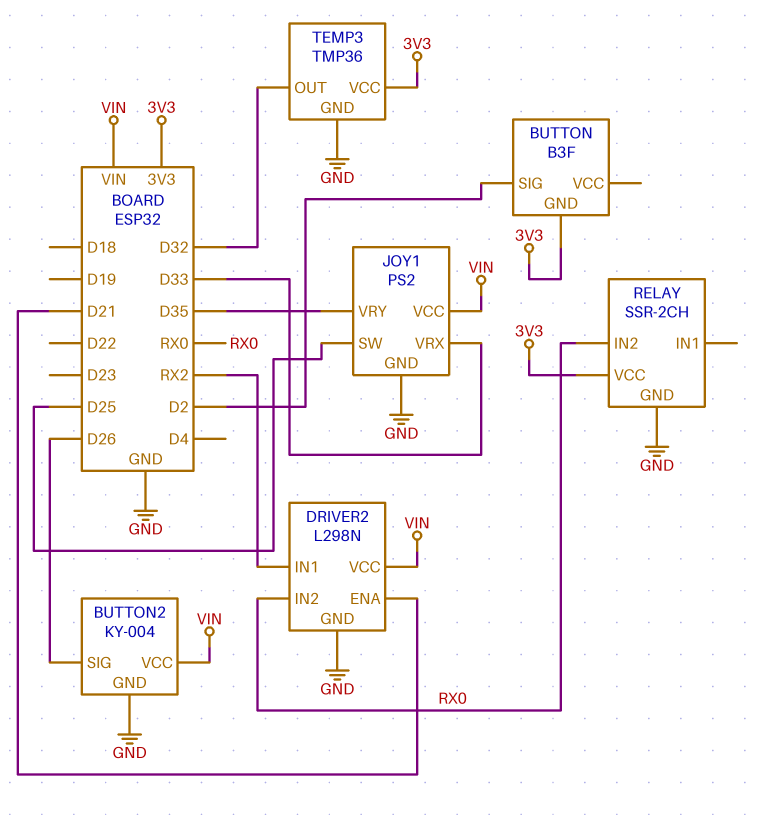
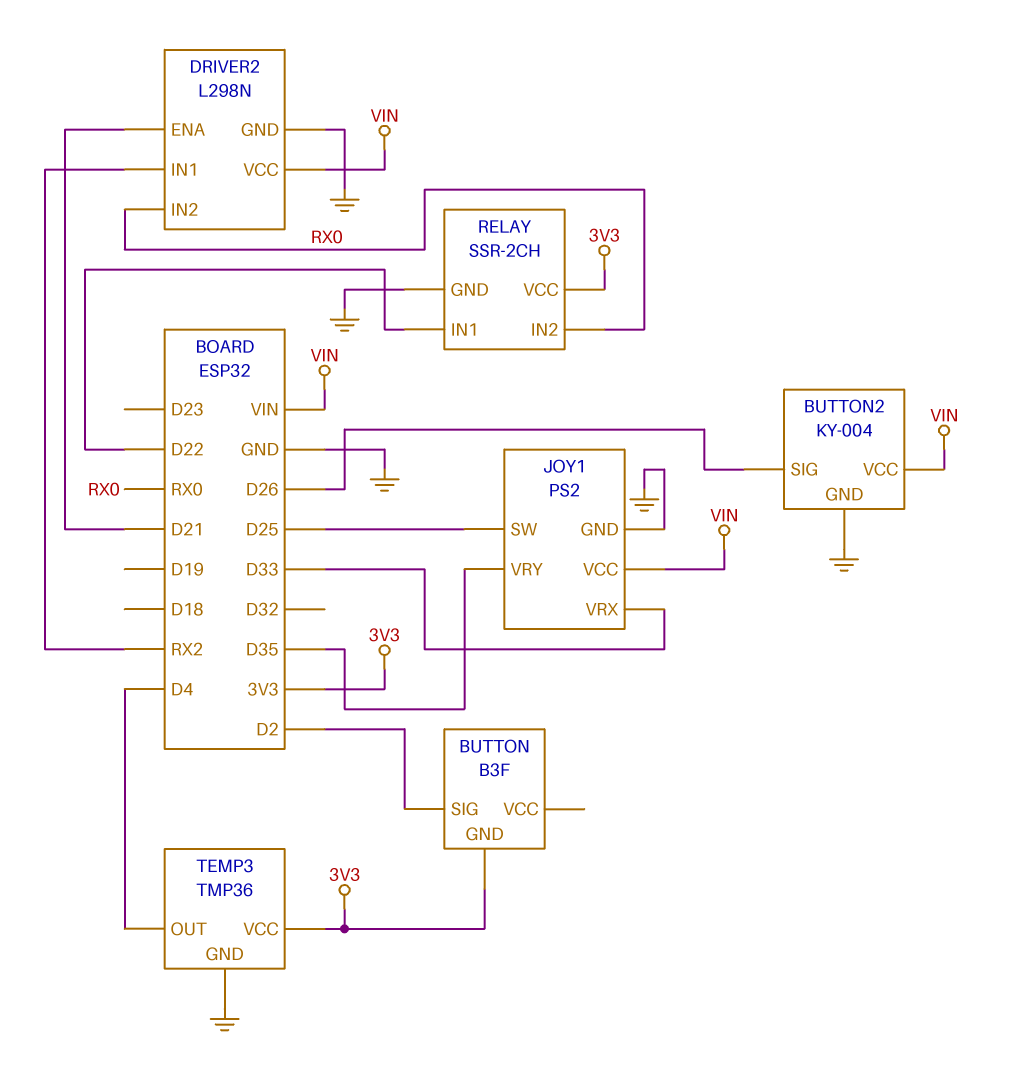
RELAY pin IN1: none -> D22
TEMP3 pin OUT: D32 -> D4

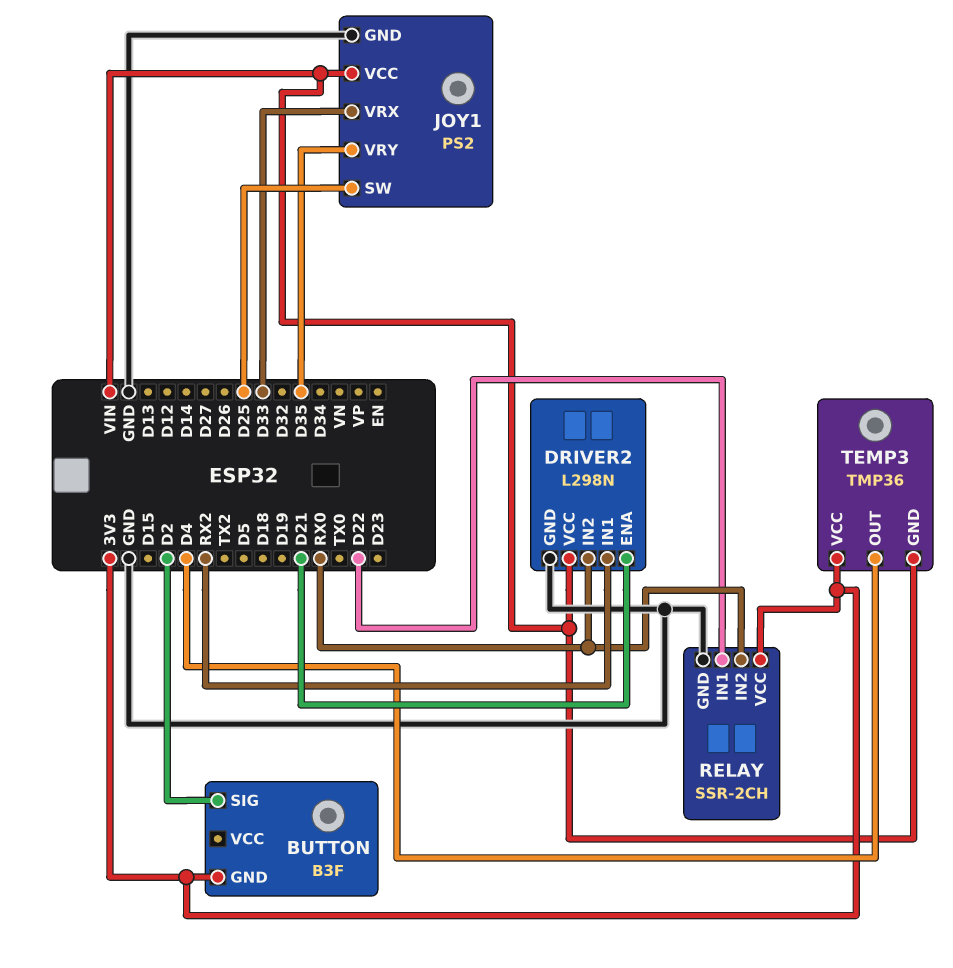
BUTTON2: KY-004 -> none
BUTTON2 pin GND: GND -> none
BUTTON2 pin SIG: D26 -> none
BUTTON2 pin VCC: VIN -> none
TEMP3 pin GND: GND -> VIN

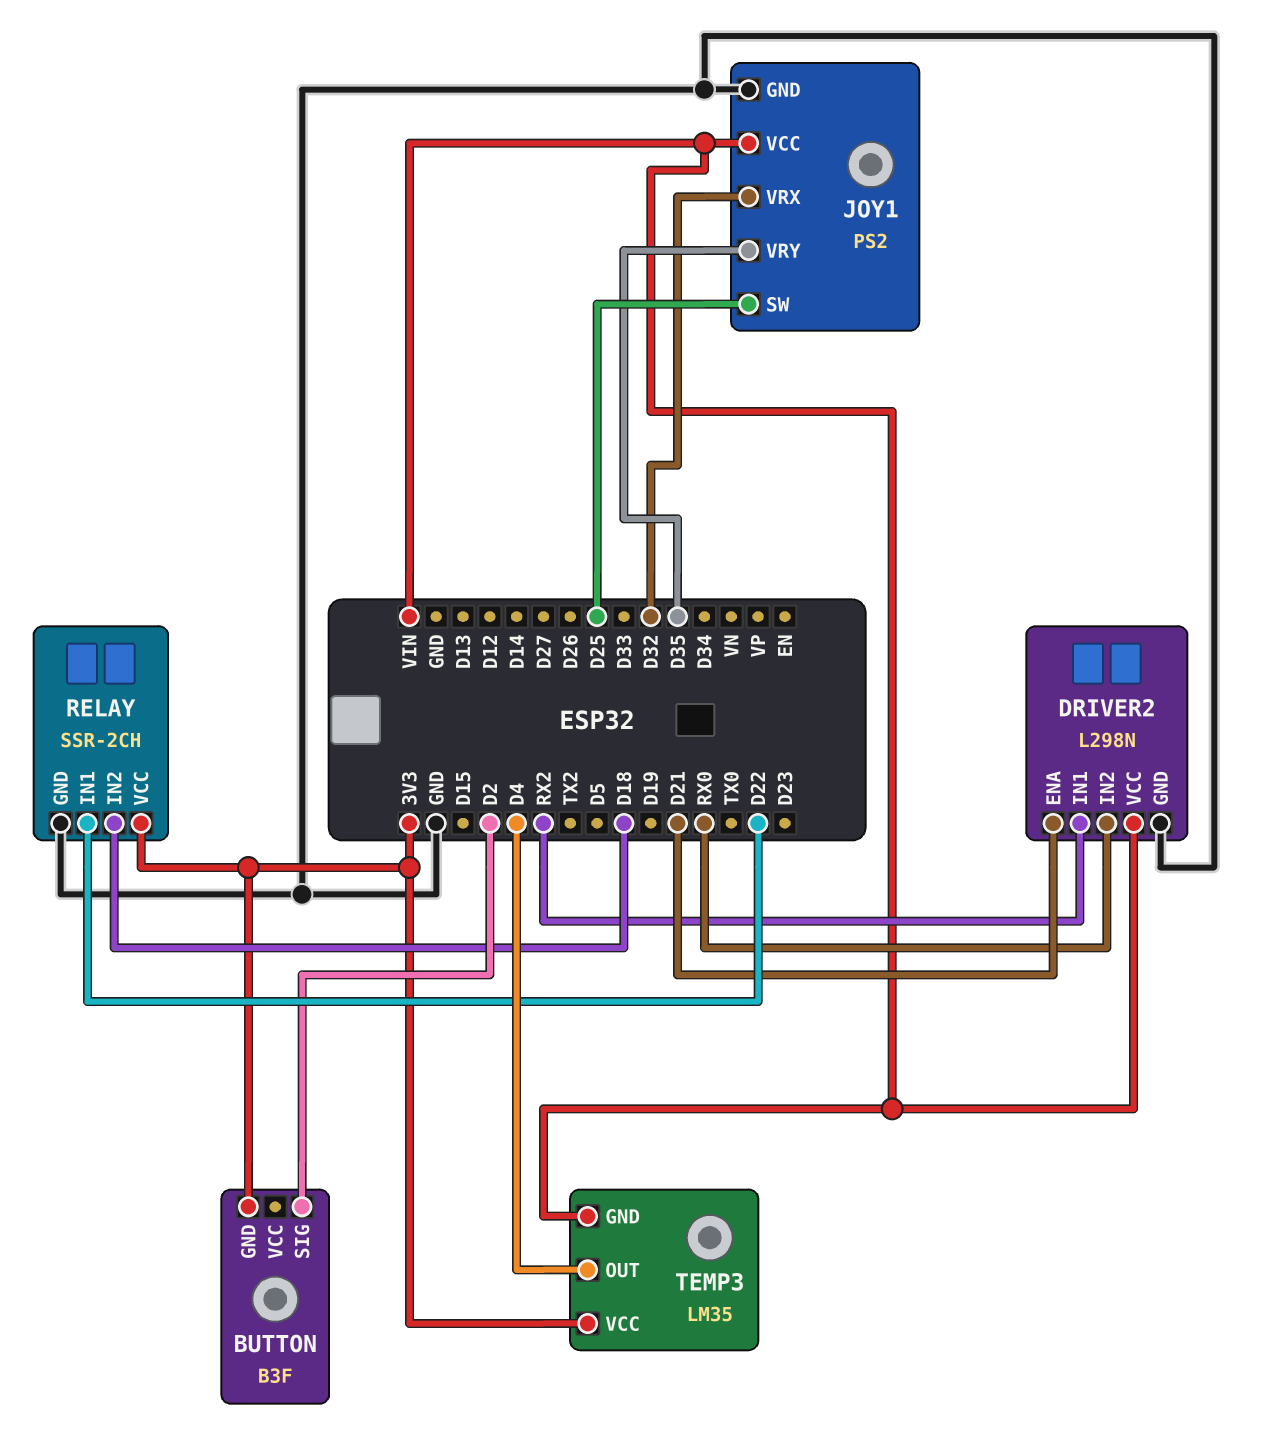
JOY1 pin VRX: D33 -> D32
RELAY pin IN2: RX0 -> D18
TEMP3: TMP36 -> LM35

